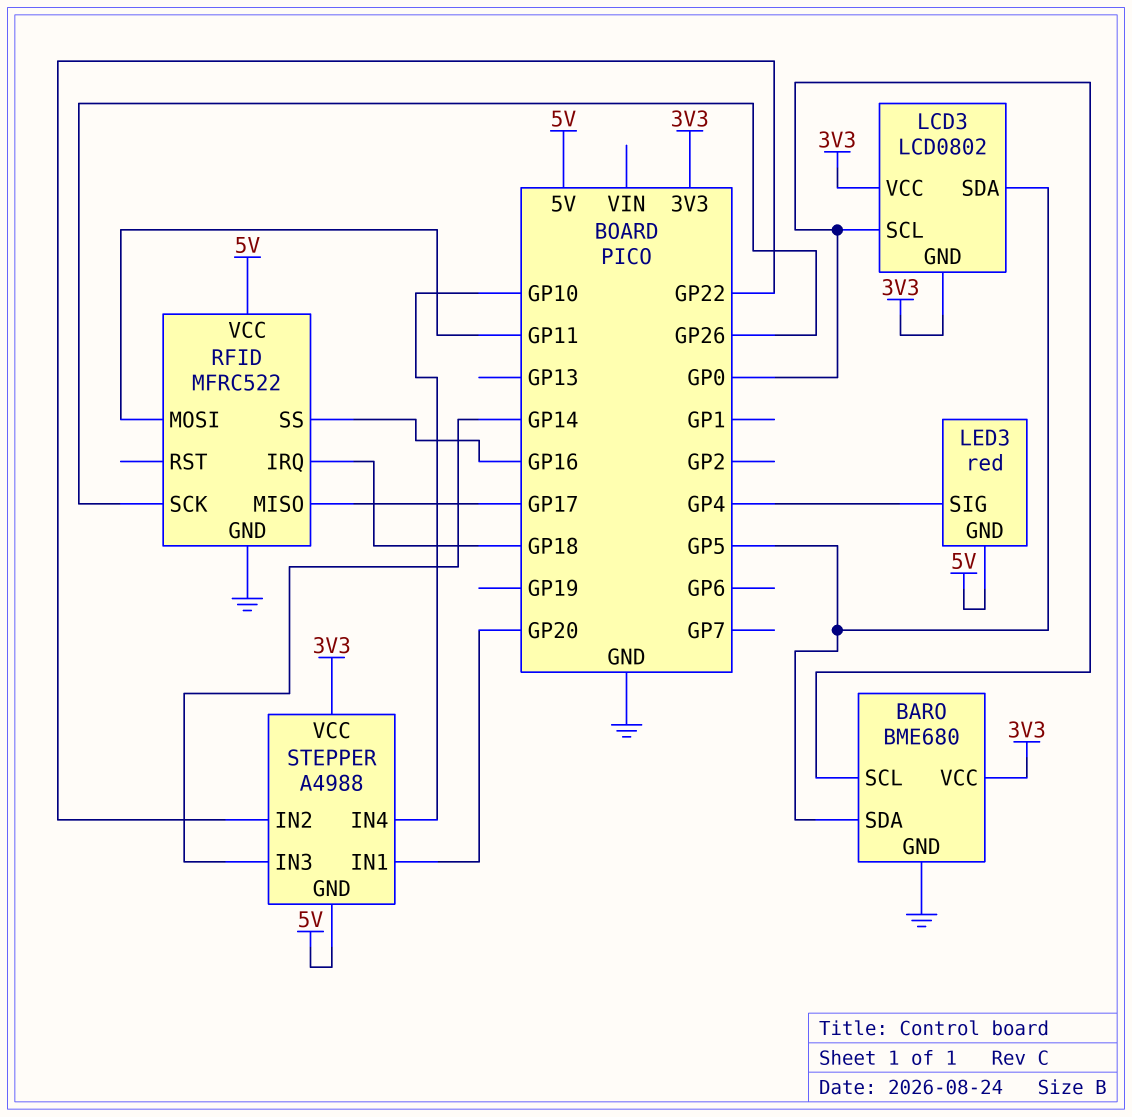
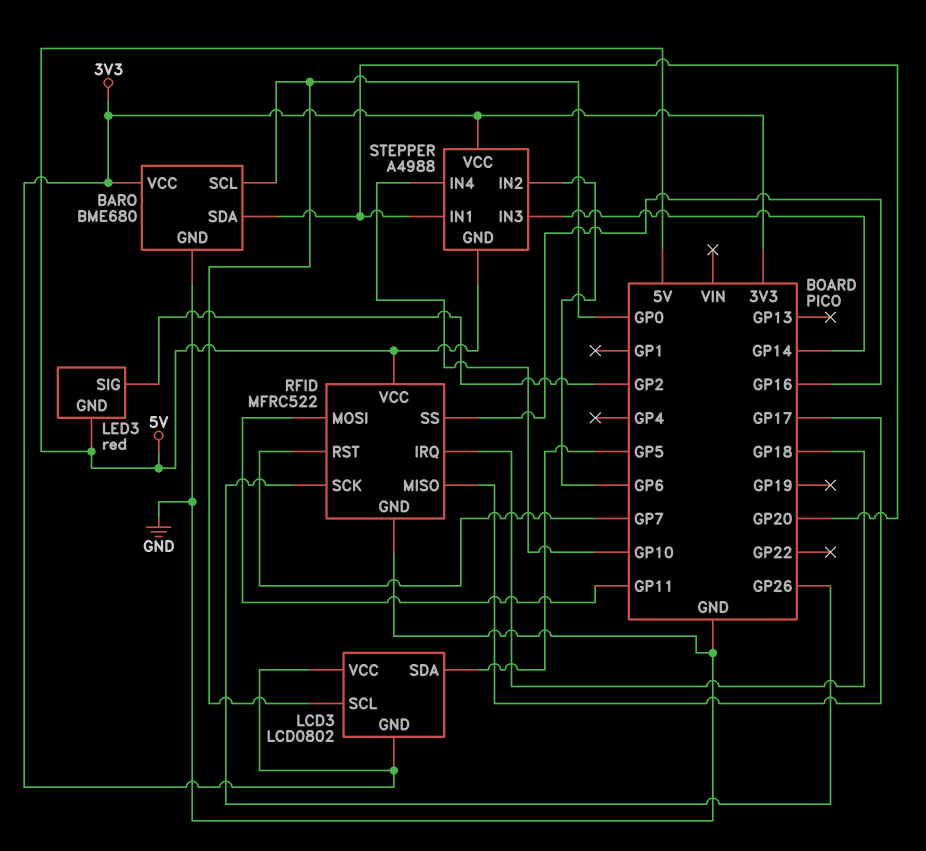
BARO pin SDA: GP5 -> GP20
LED3 pin SIG: GP4 -> GP2
RFID pin RST: none -> GP7
STEPPER pin IN2: GP22 -> GP6

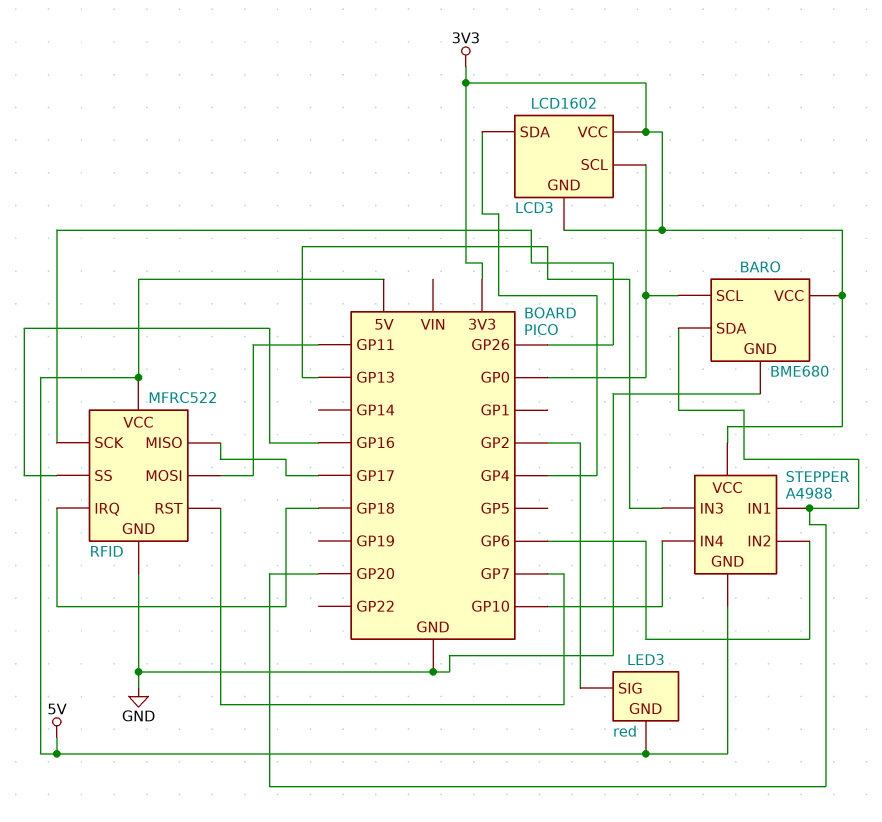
LCD3: LCD0802 -> LCD1602
LCD3 pin SDA: GP5 -> GP4
STEPPER pin IN3: GP14 -> GP13

